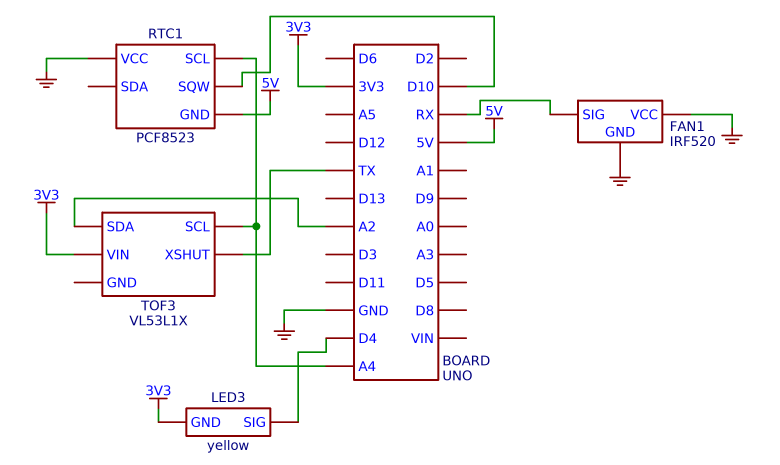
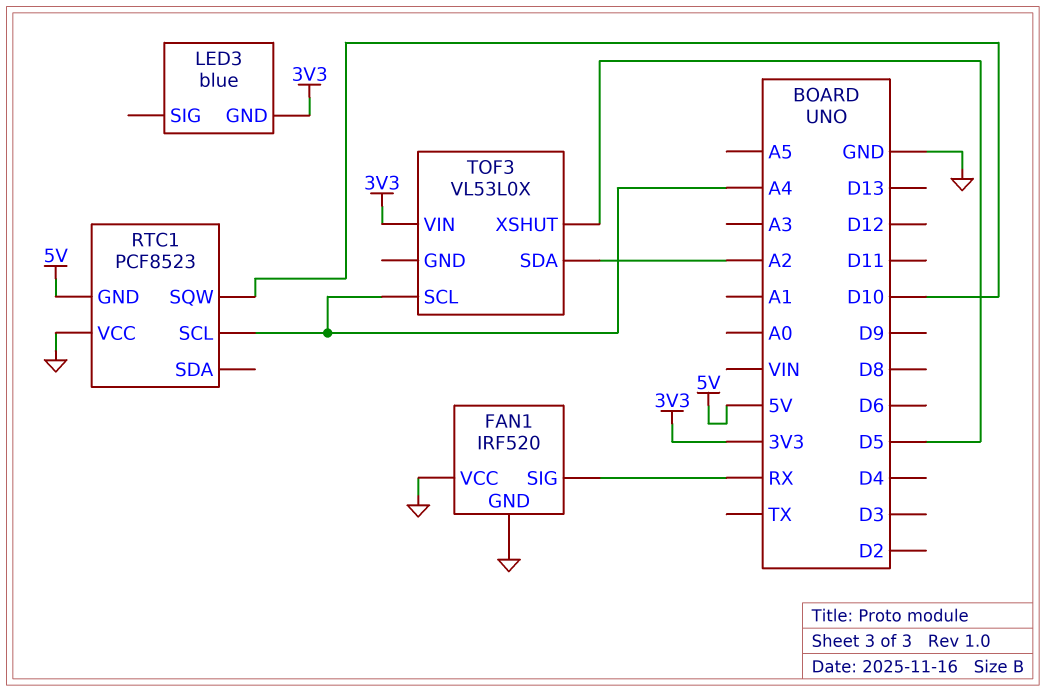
LED3: yellow -> blue
LED3 pin SIG: D4 -> none
TOF3: VL53L1X -> VL53L0X
TOF3 pin XSHUT: TX -> D5

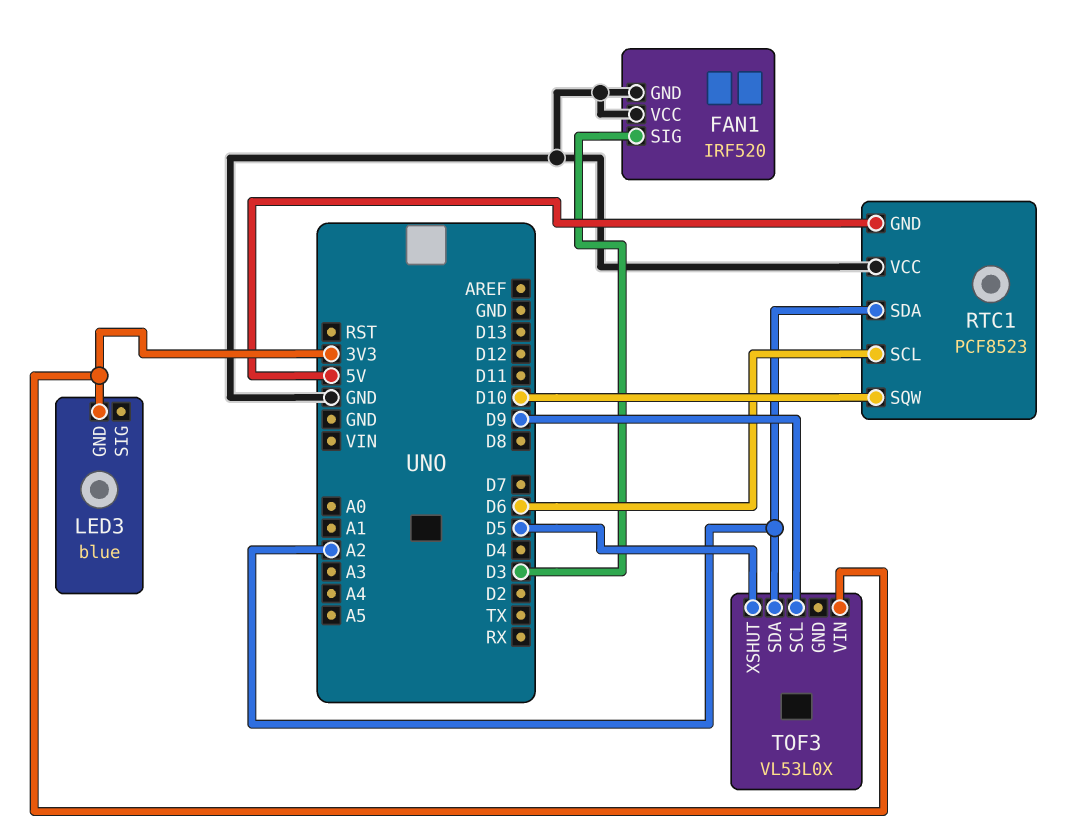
FAN1 pin SIG: RX -> D3
RTC1 pin SCL: A4 -> D6
RTC1 pin SDA: none -> A2
TOF3 pin SCL: A4 -> D9

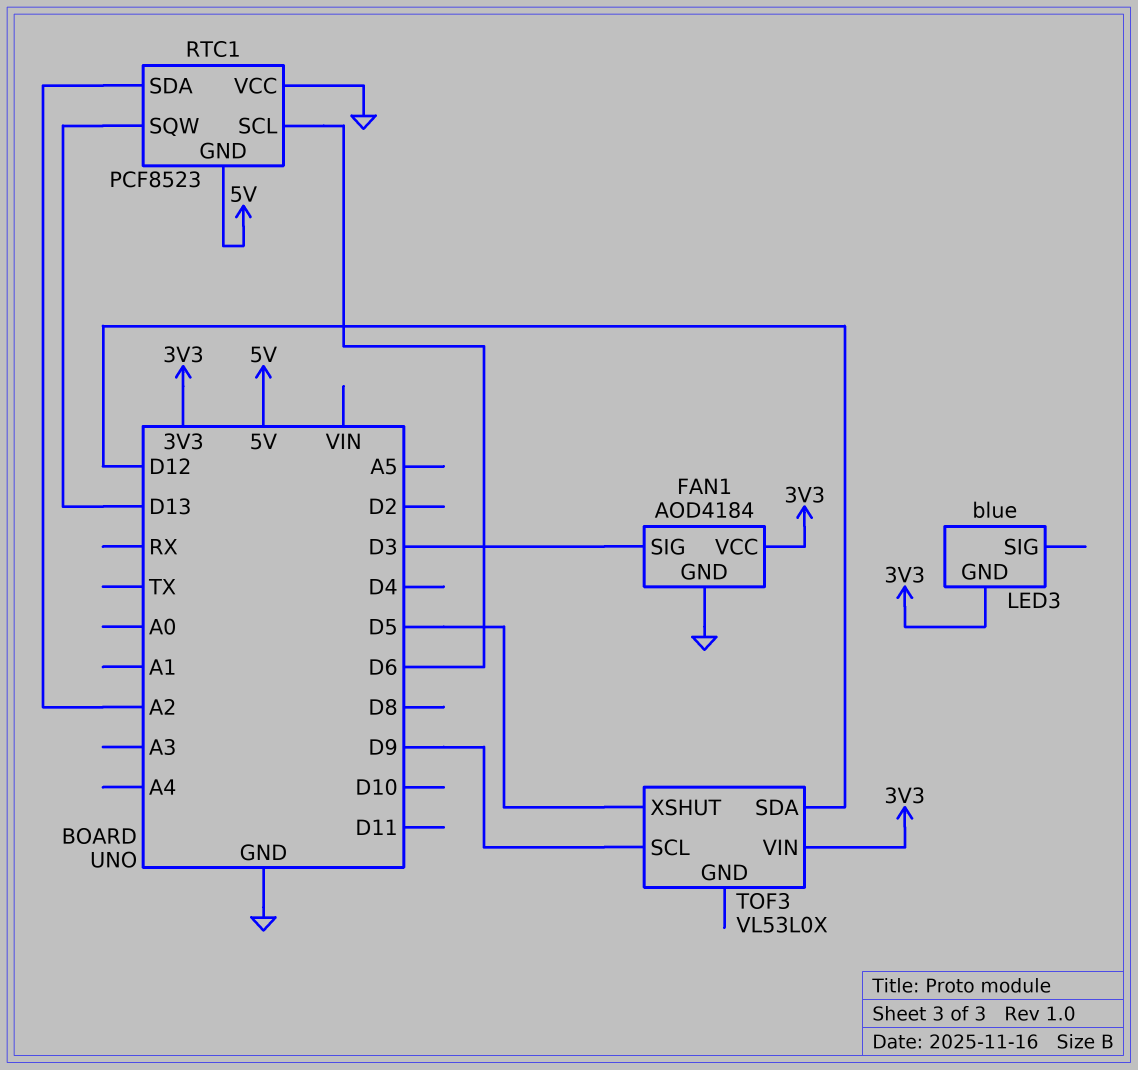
FAN1: IRF520 -> AOD4184
FAN1 pin VCC: GND -> 3V3
RTC1 pin SQW: D10 -> D13
TOF3 pin SDA: A2 -> D12

